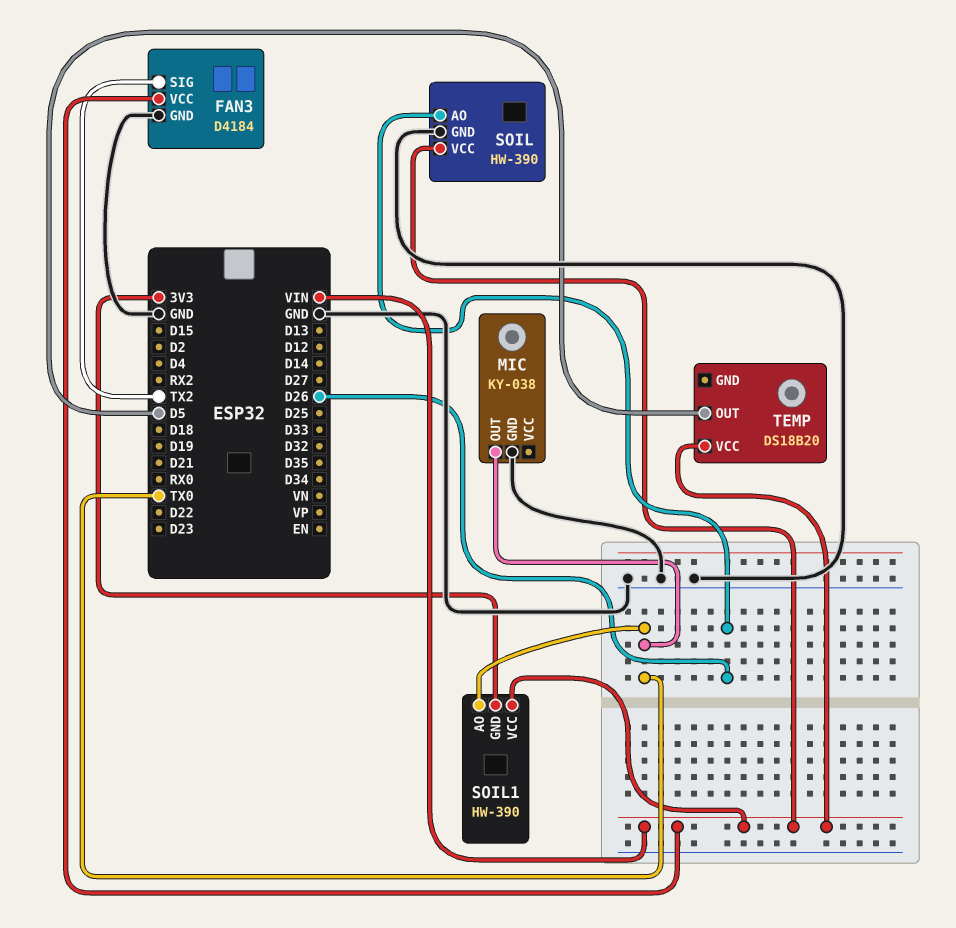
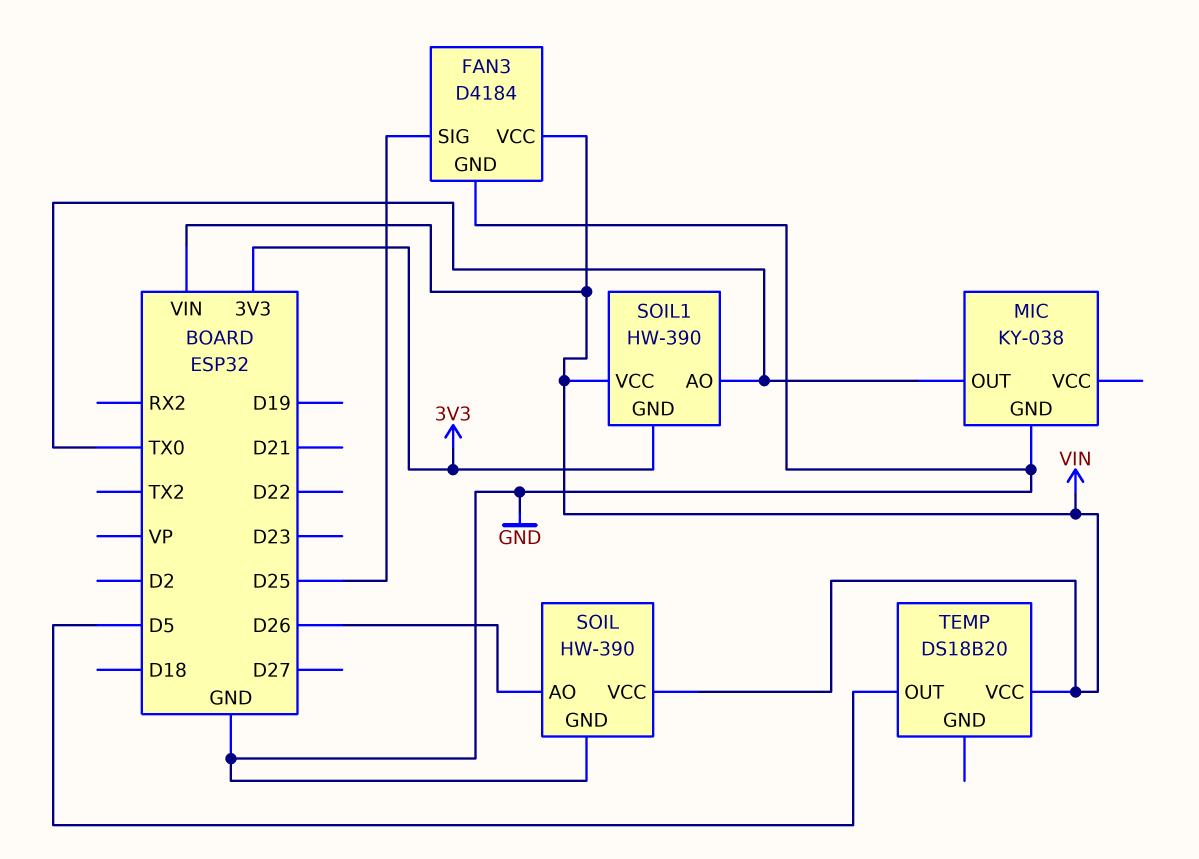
FAN3 pin SIG: TX2 -> D25

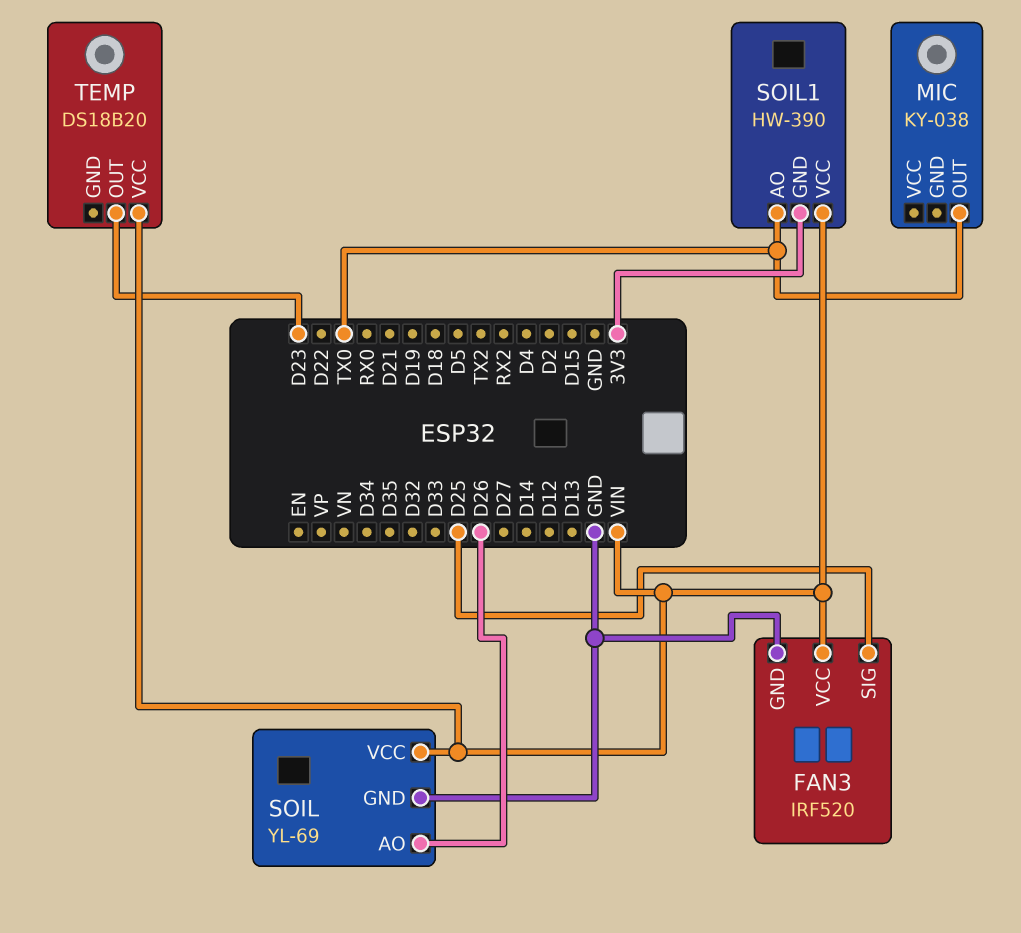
FAN3: D4184 -> IRF520
MIC pin GND: GND -> none
SOIL: HW-390 -> YL-69
TEMP pin OUT: D5 -> D23

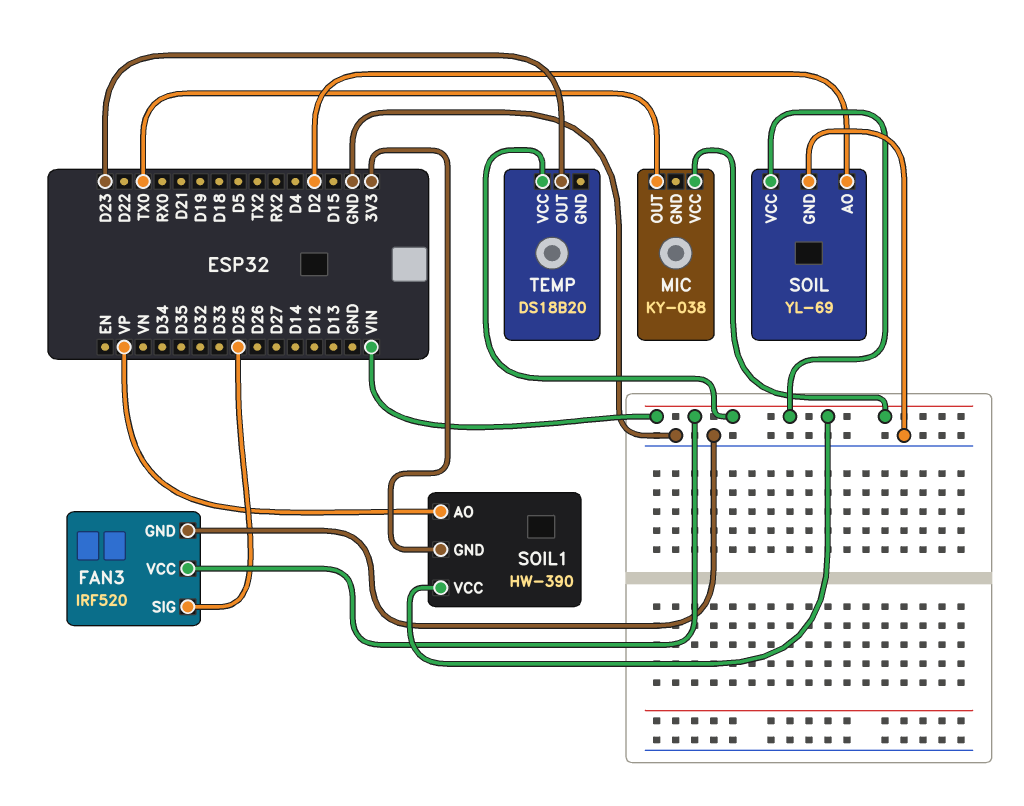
MIC pin VCC: none -> VIN
SOIL pin AO: D26 -> D2
SOIL1 pin AO: TX0 -> VP

